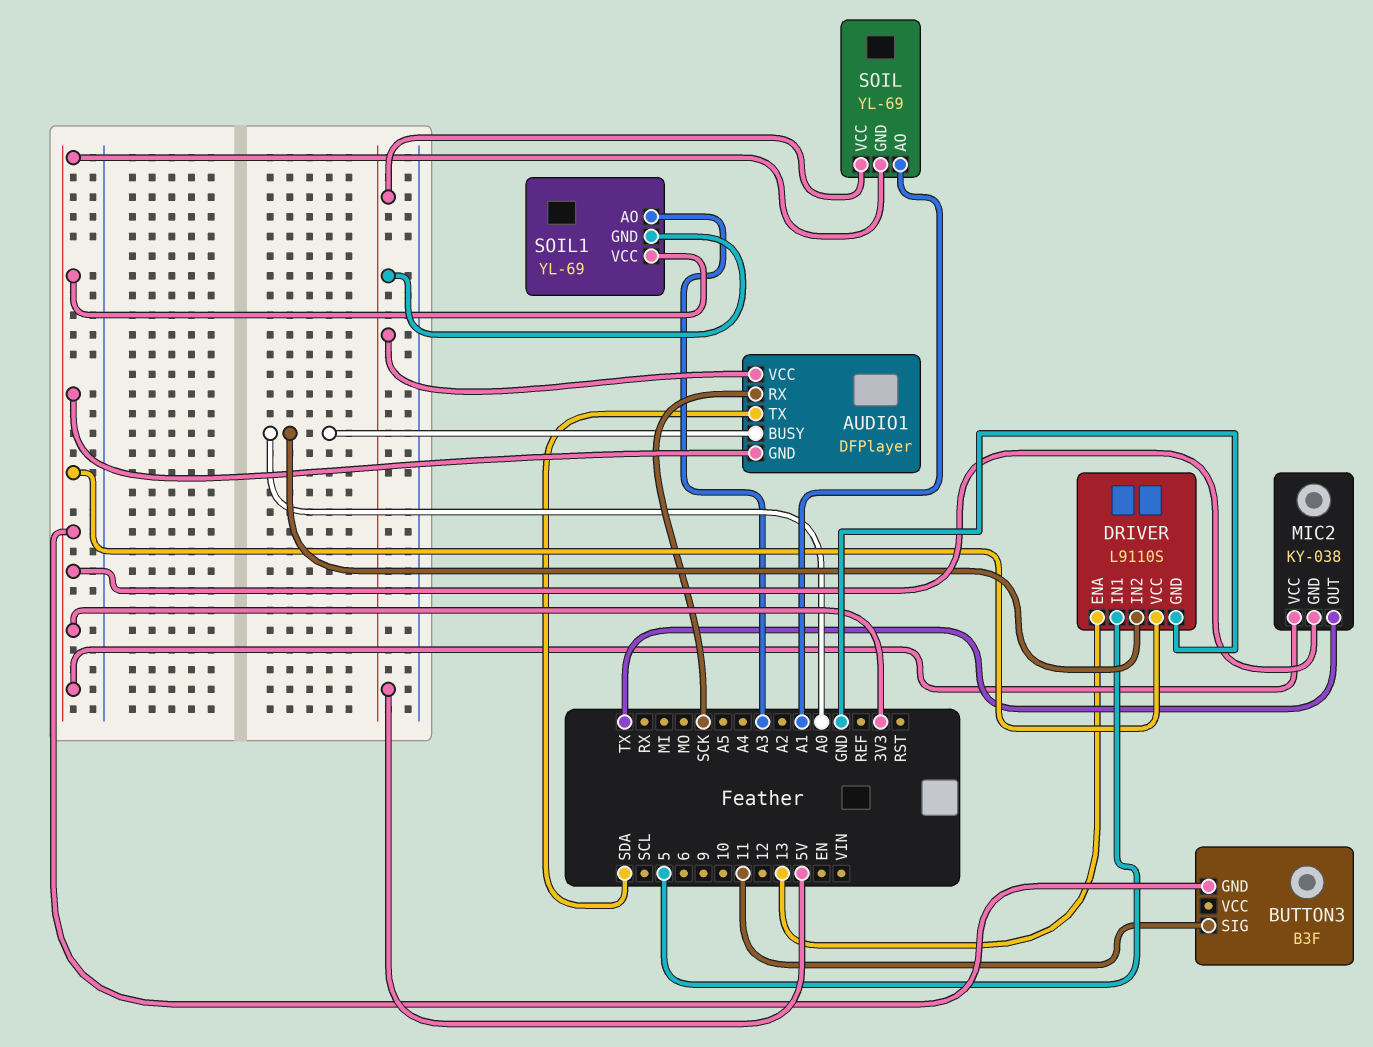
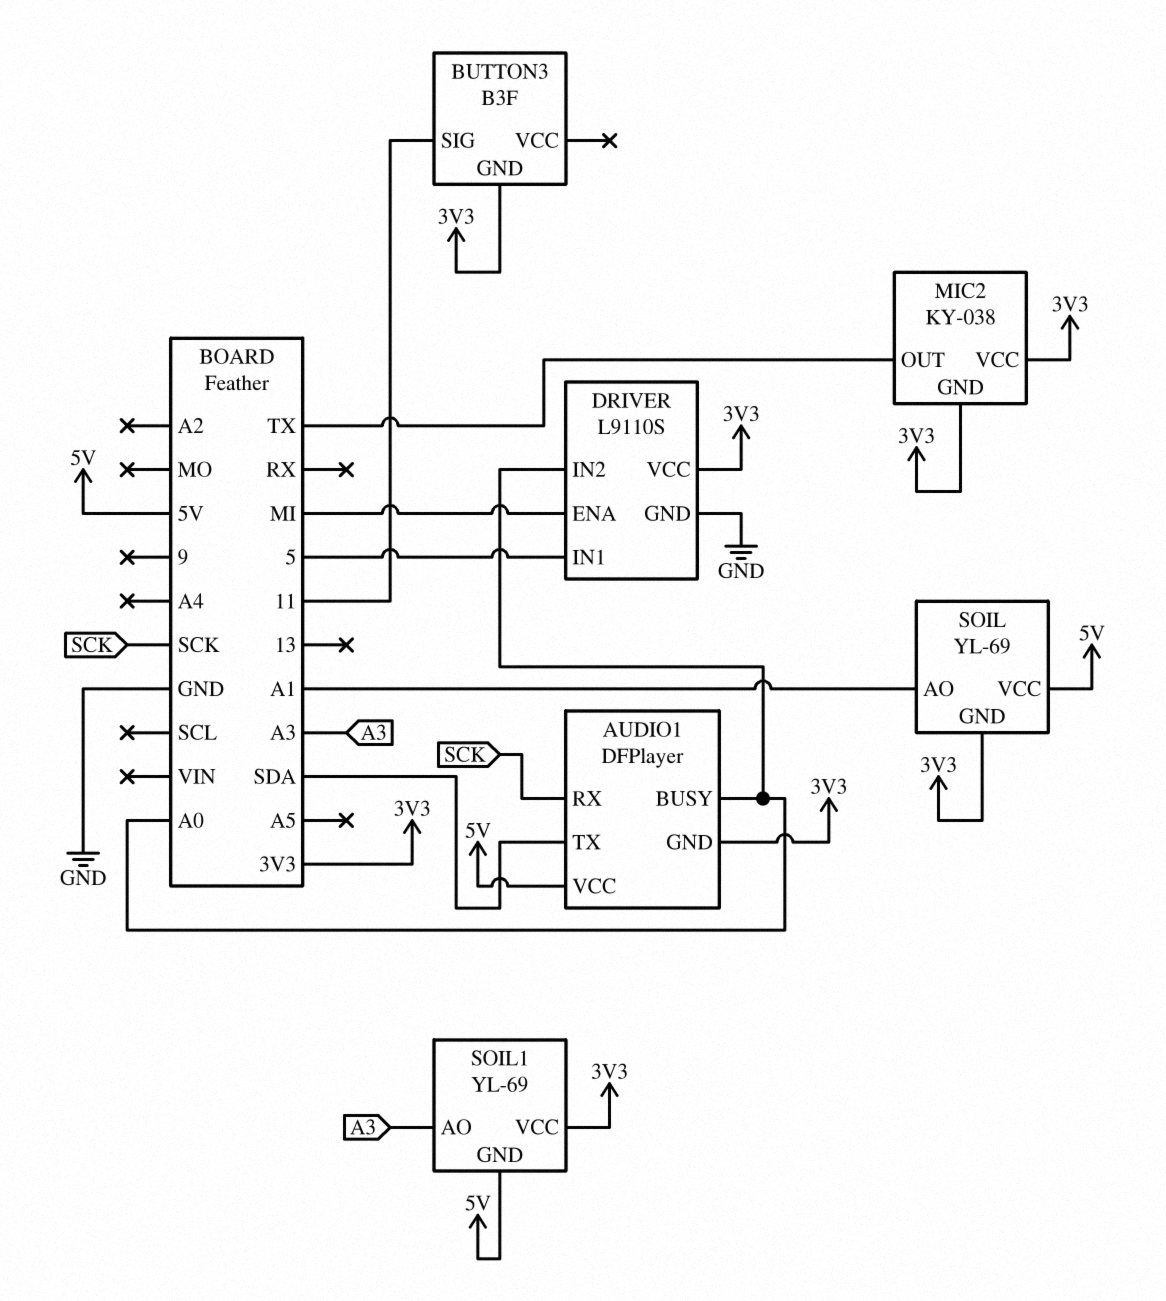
DRIVER pin ENA: 13 -> MI

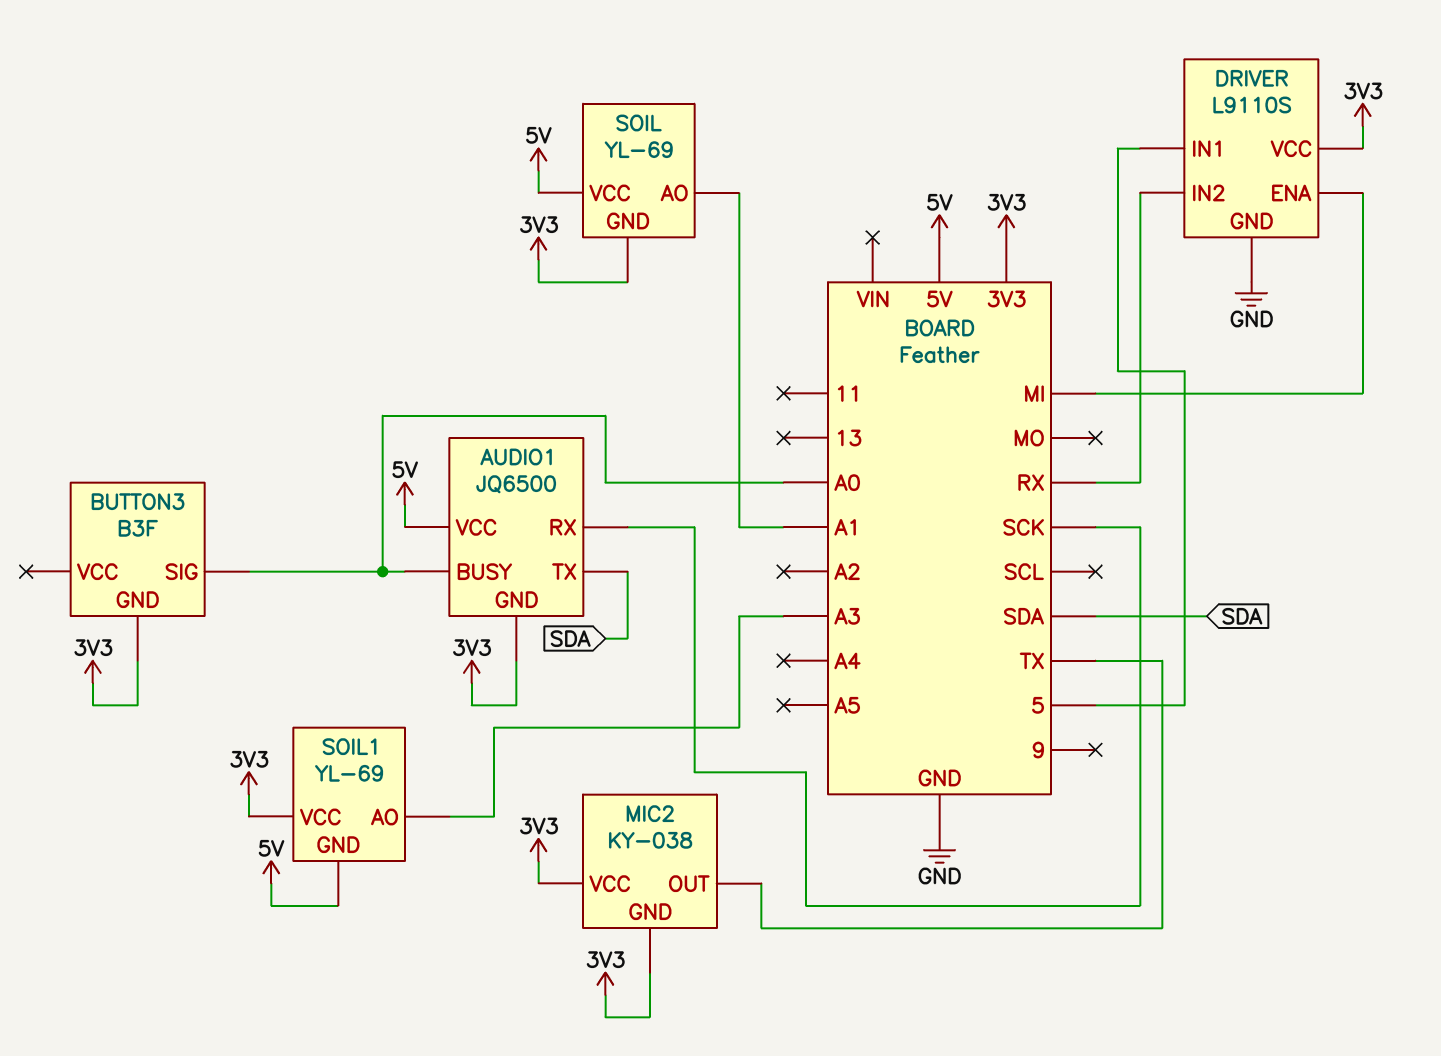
AUDIO1: DFPlayer -> JQ6500
BUTTON3 pin SIG: 11 -> A0
DRIVER pin IN2: A0 -> RX

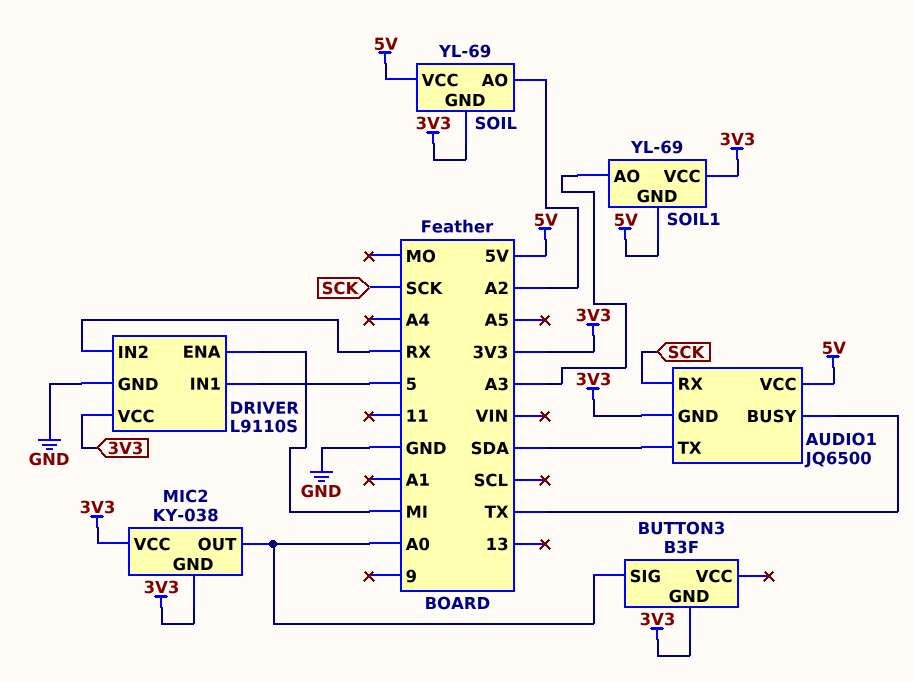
AUDIO1 pin BUSY: A0 -> TX
MIC2 pin OUT: TX -> A0
SOIL pin AO: A1 -> A2

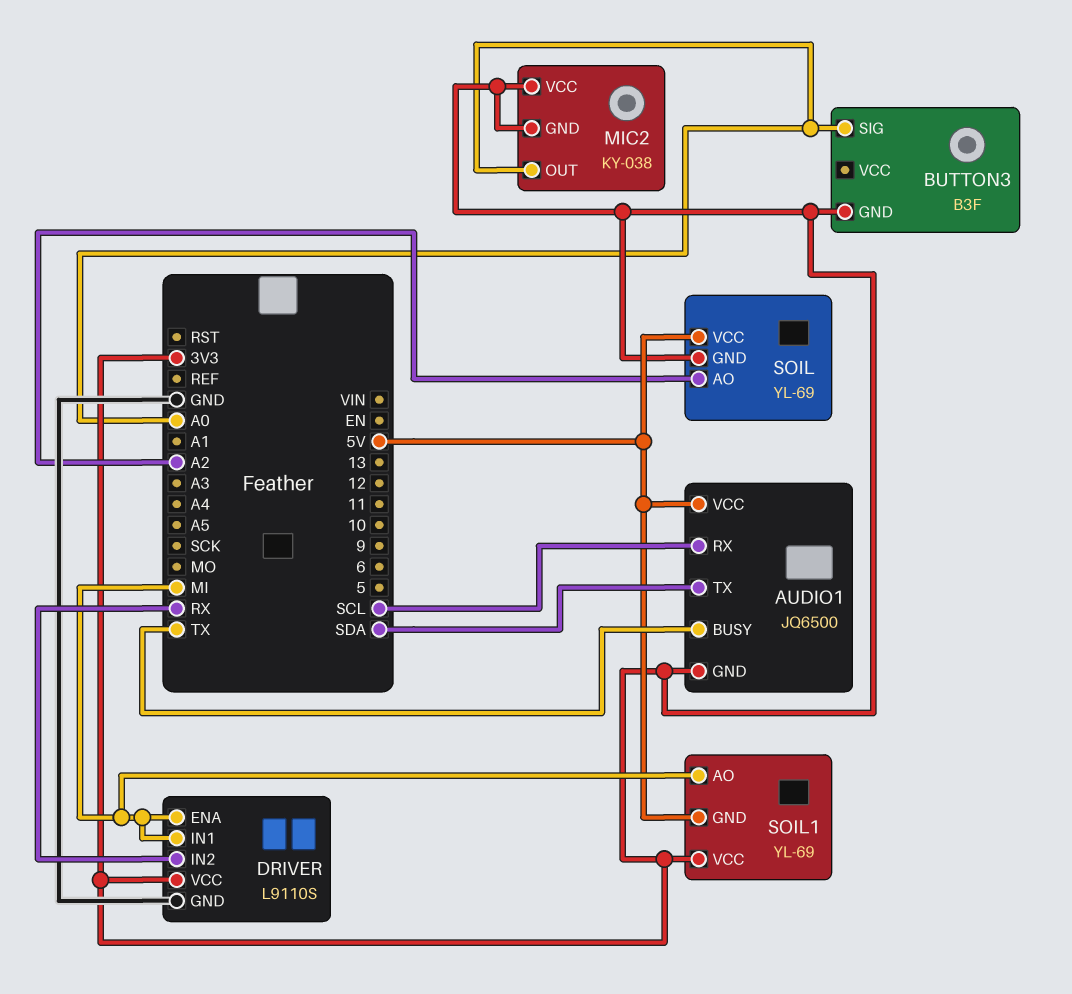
AUDIO1 pin RX: SCK -> SCL
DRIVER pin IN1: 5 -> MI
SOIL1 pin AO: A3 -> MI

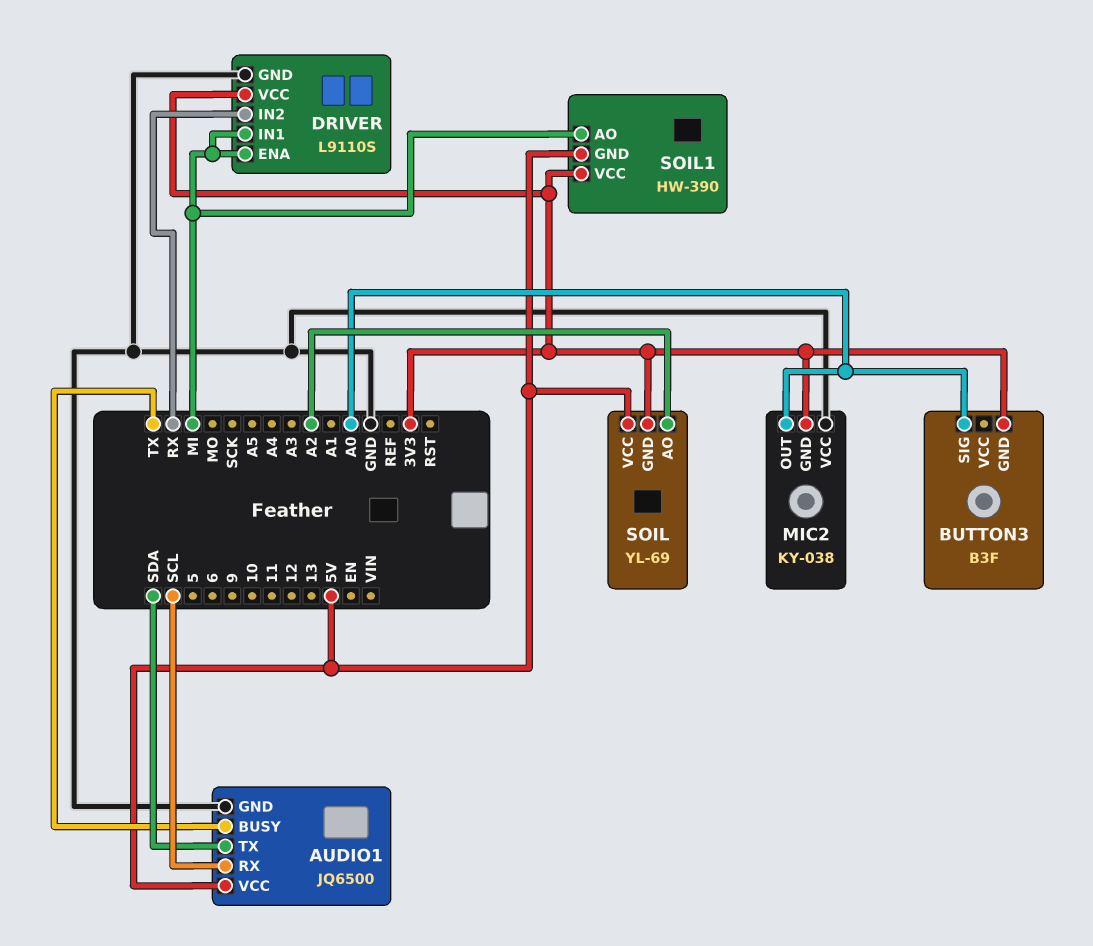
AUDIO1 pin GND: 3V3 -> GND
MIC2 pin VCC: 3V3 -> GND
SOIL1: YL-69 -> HW-390

